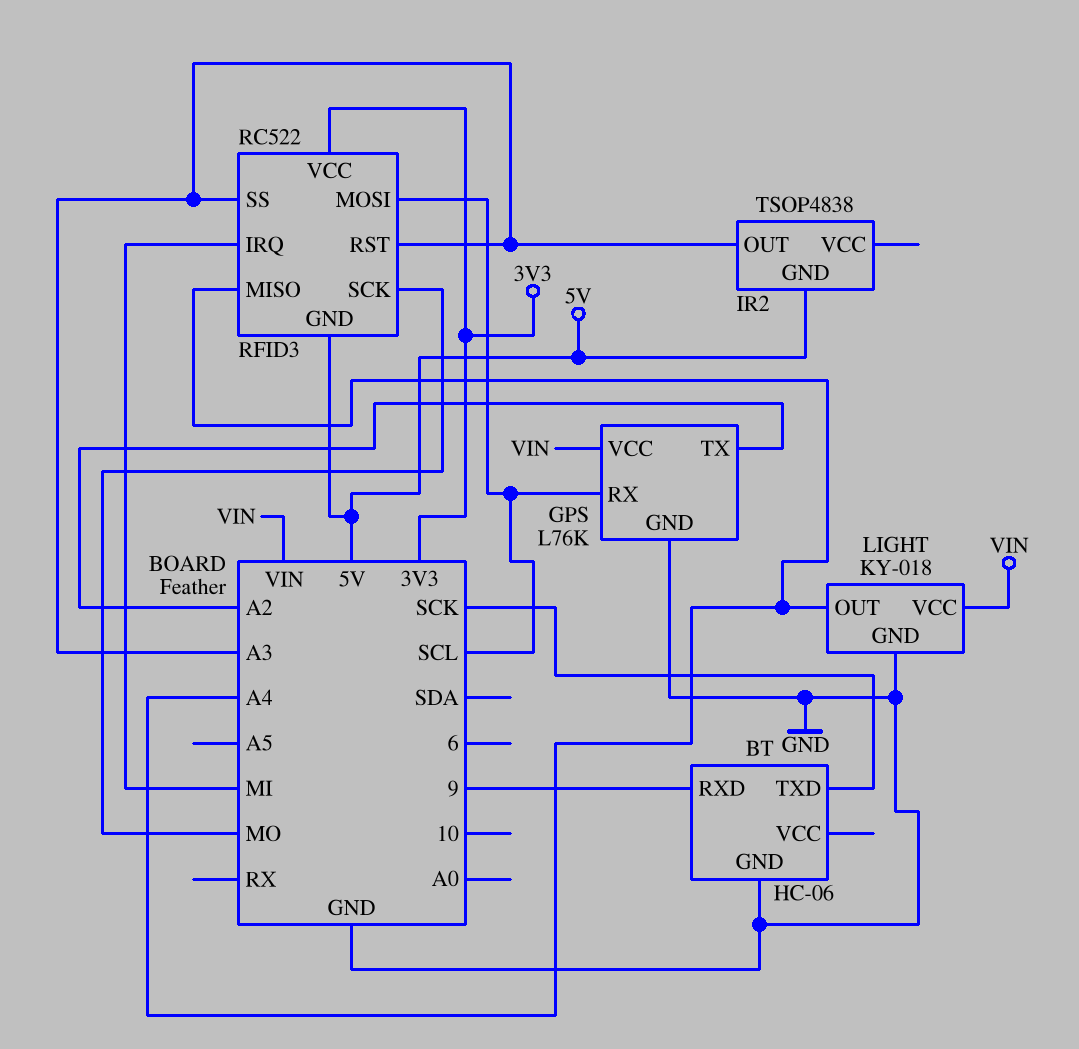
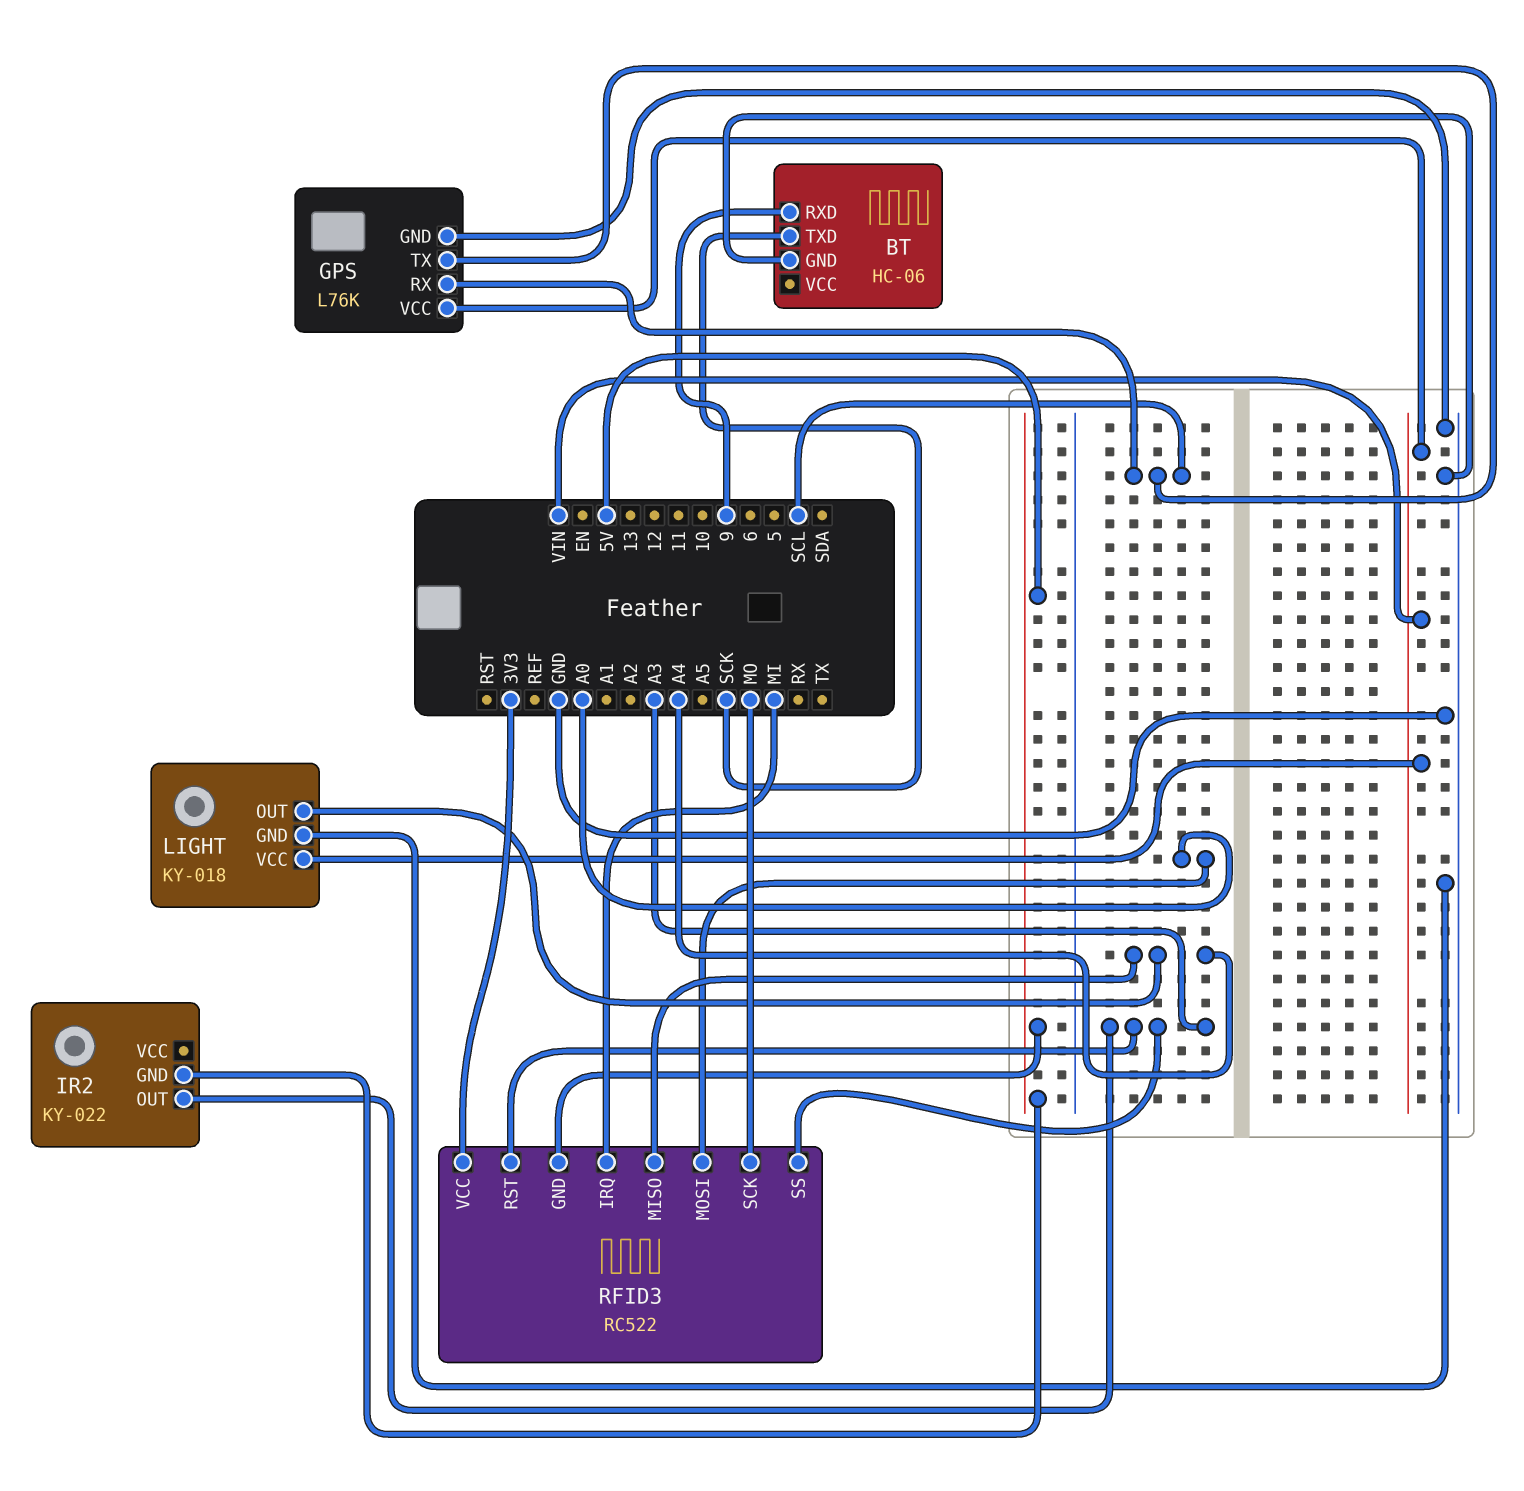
GPS pin TX: A2 -> SCL
IR2: TSOP4838 -> KY-022
RFID3 pin MOSI: SCL -> A0

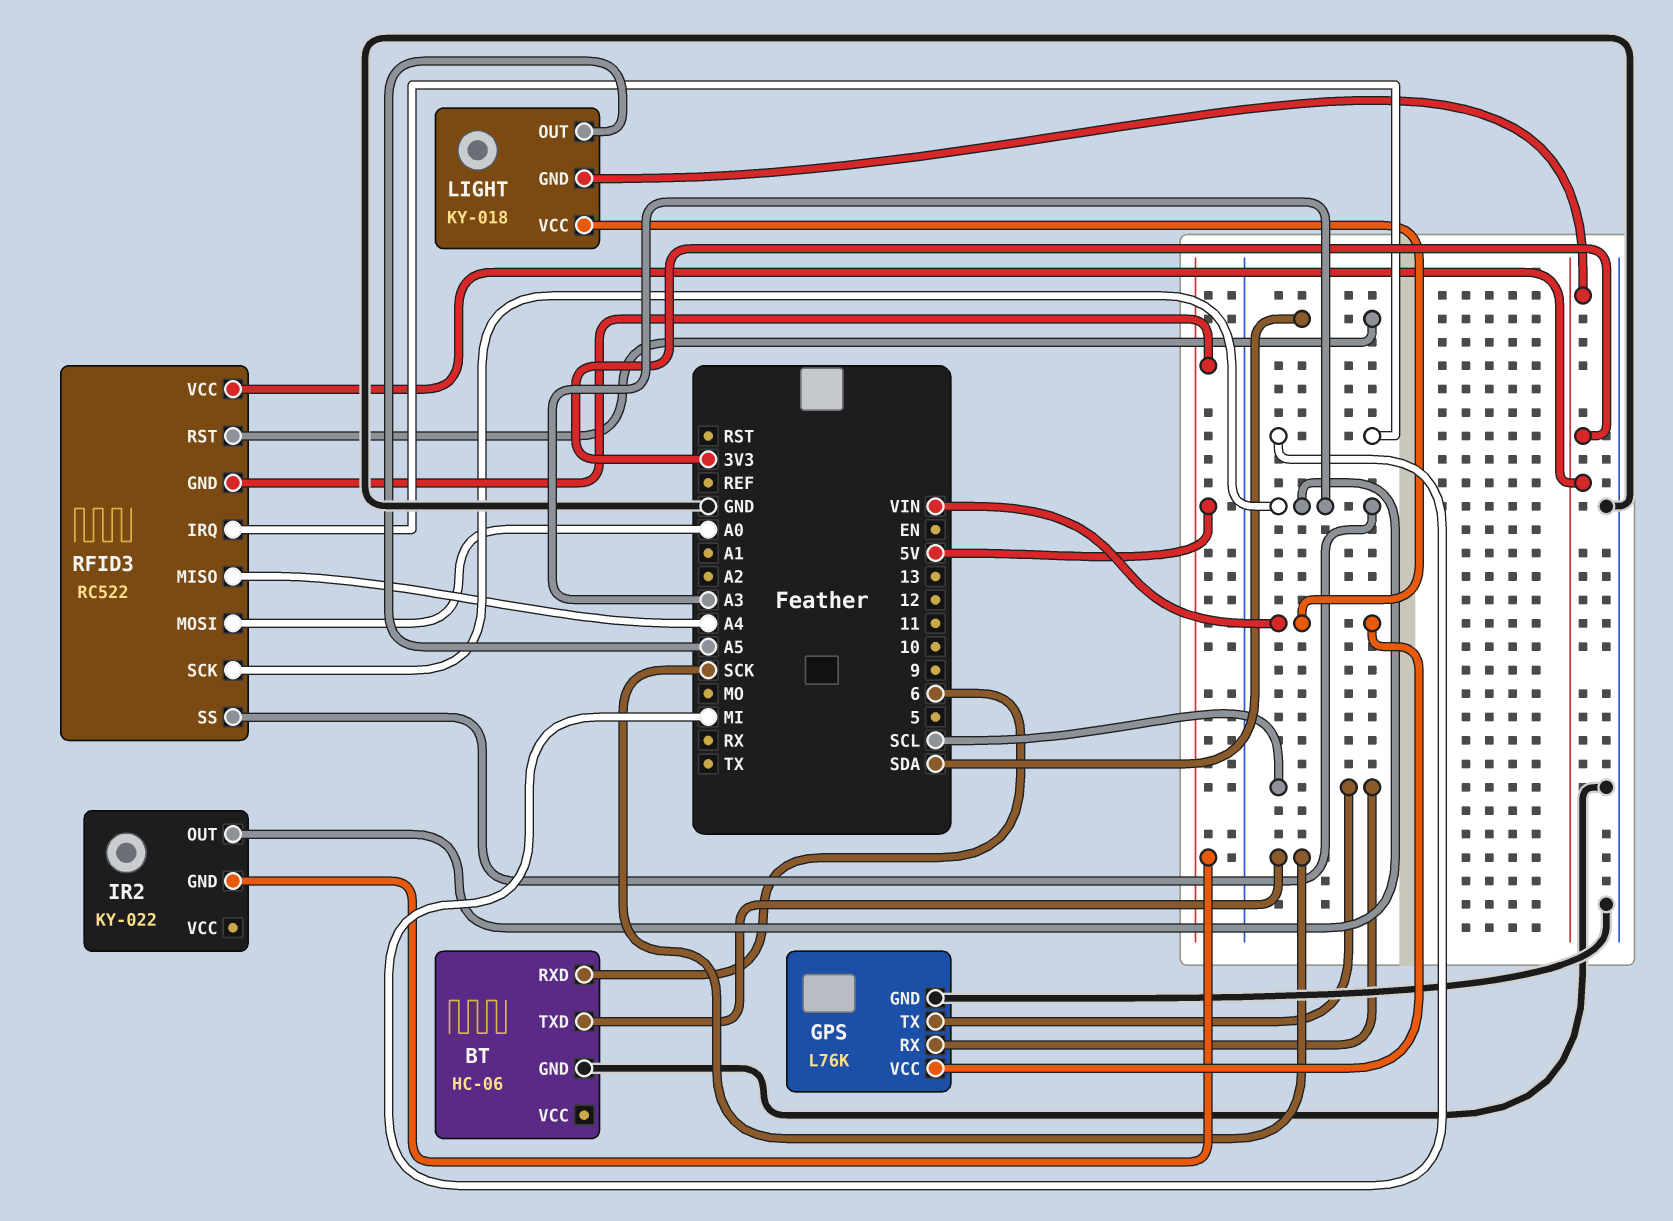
BT pin RXD: 9 -> 6
LIGHT pin GND: GND -> 3V3
LIGHT pin OUT: A4 -> A5
RFID3 pin RST: A3 -> SDA
RFID3 pin SCK: MO -> A3

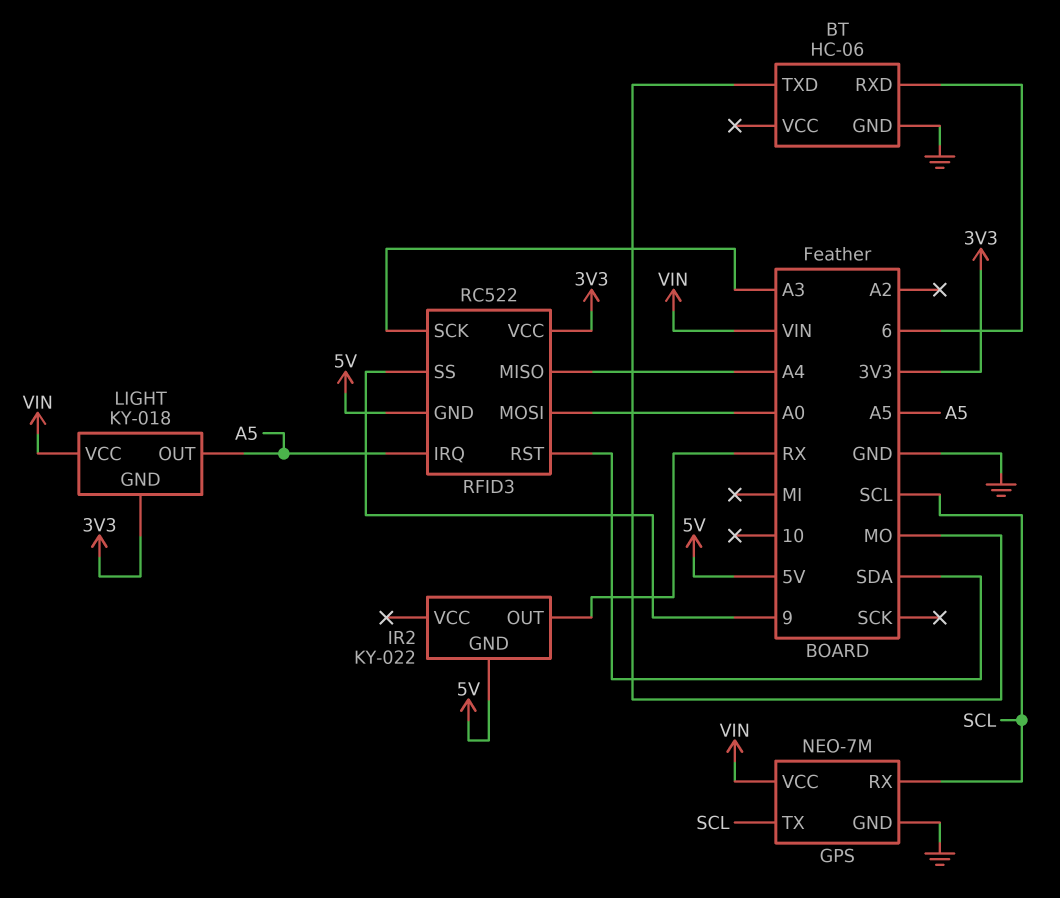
BT pin TXD: SCK -> MO
GPS: L76K -> NEO-7M
IR2 pin OUT: A3 -> RX
RFID3 pin IRQ: MI -> A5
RFID3 pin SS: A3 -> 9

